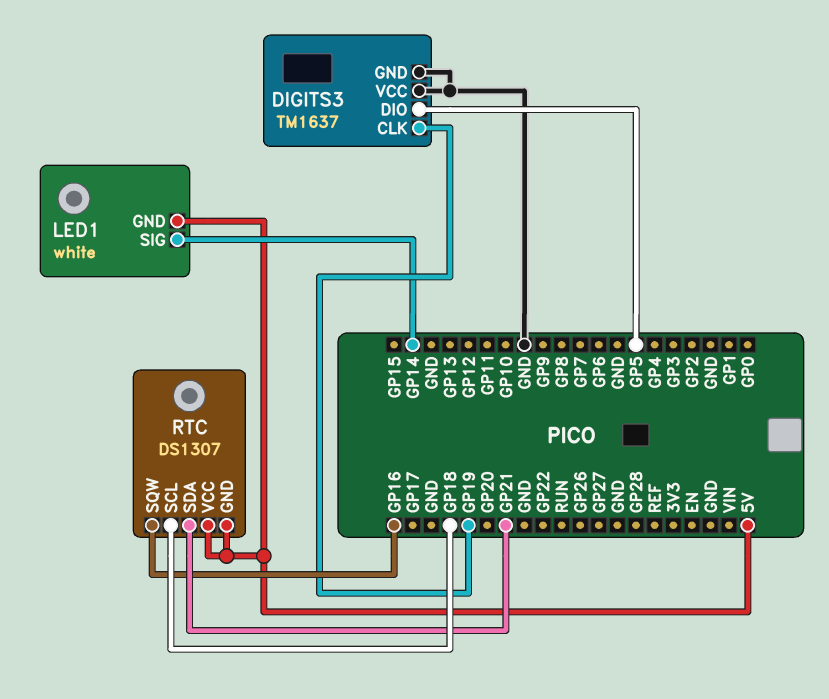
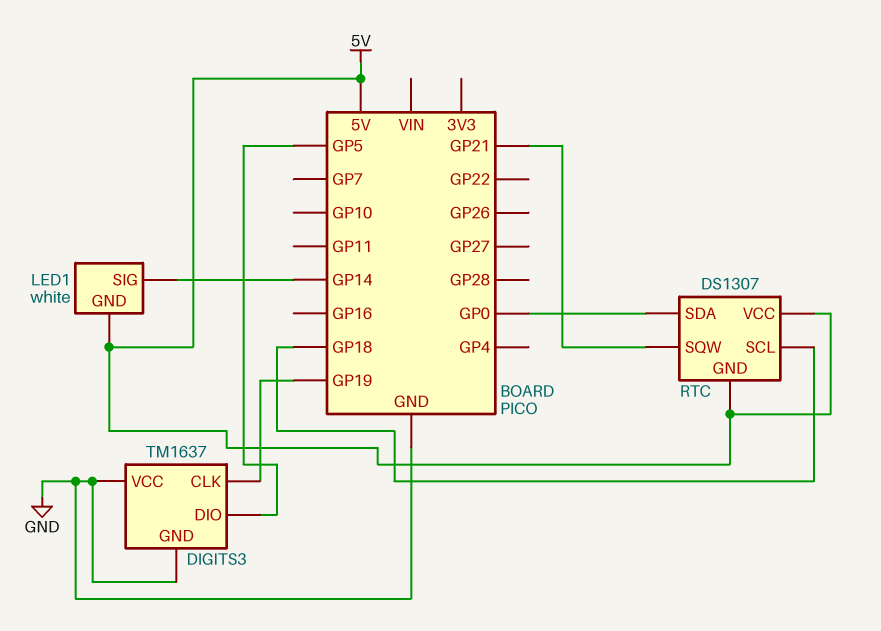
RTC pin SDA: GP21 -> GP0
RTC pin SQW: GP16 -> GP21

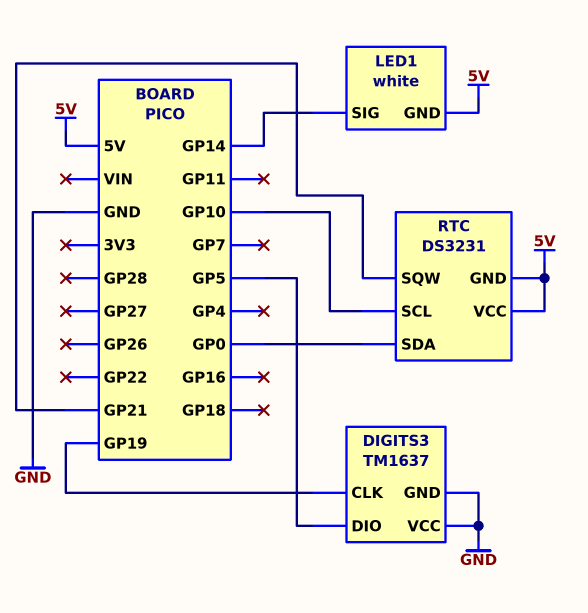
RTC: DS1307 -> DS3231
RTC pin SCL: GP18 -> GP10

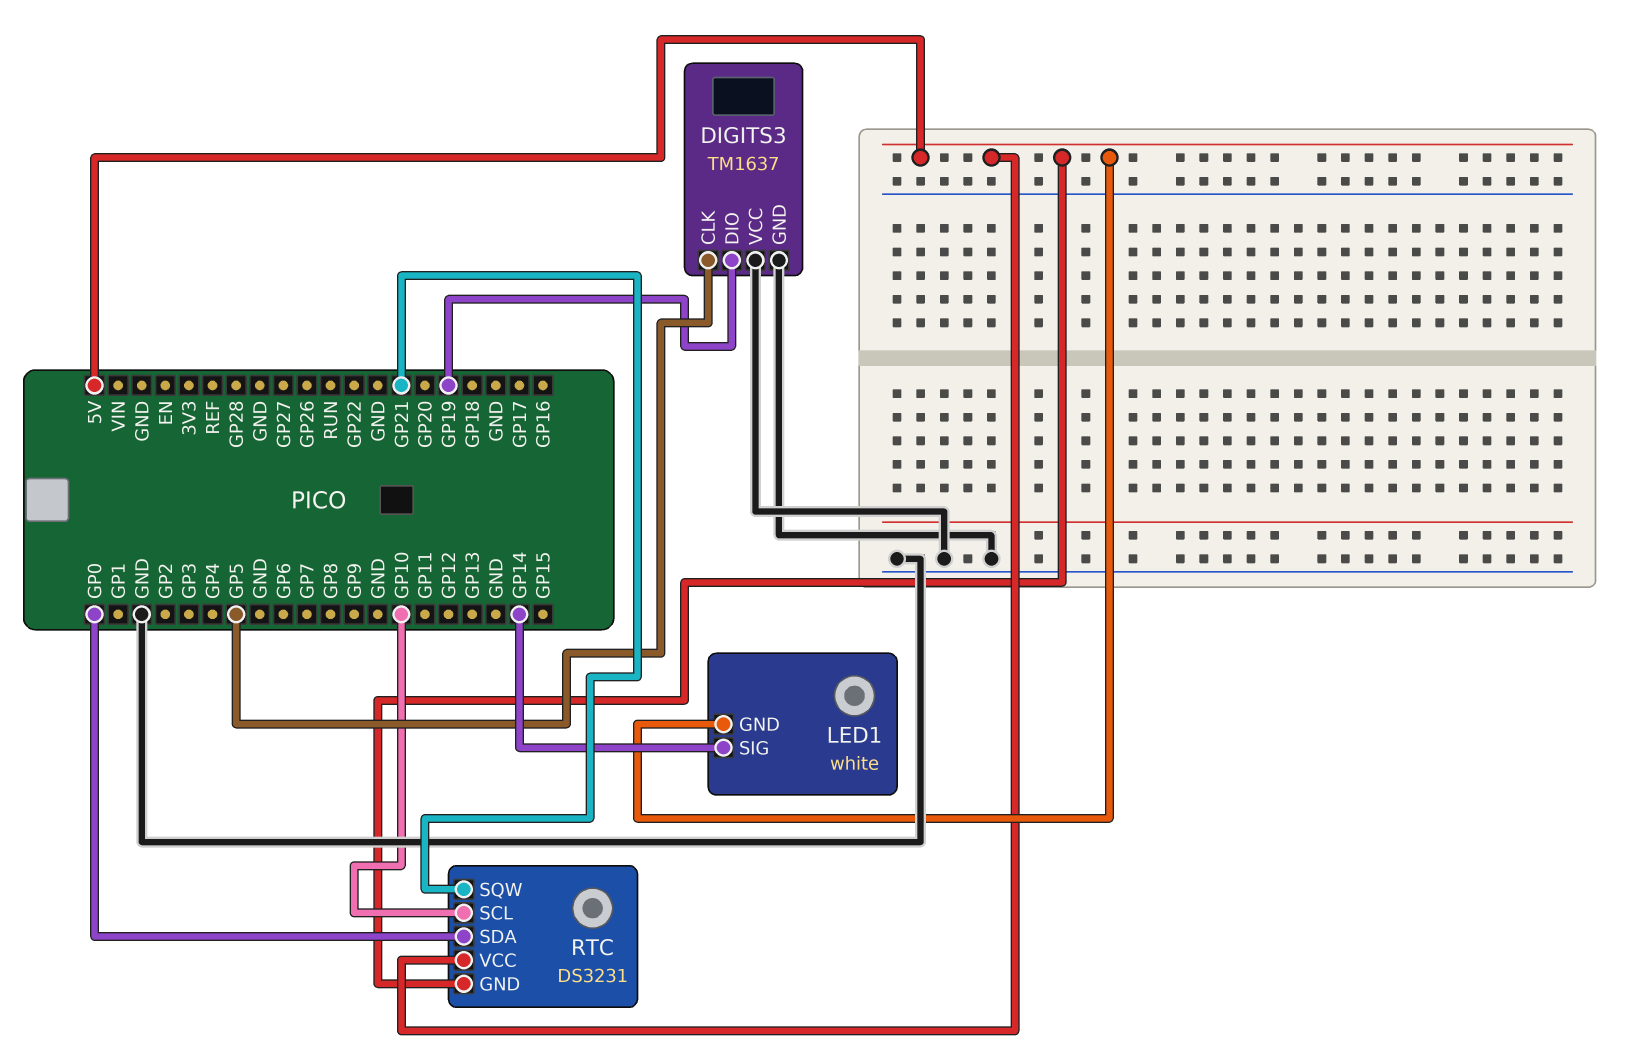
DIGITS3 pin CLK: GP19 -> GP5
DIGITS3 pin DIO: GP5 -> GP19

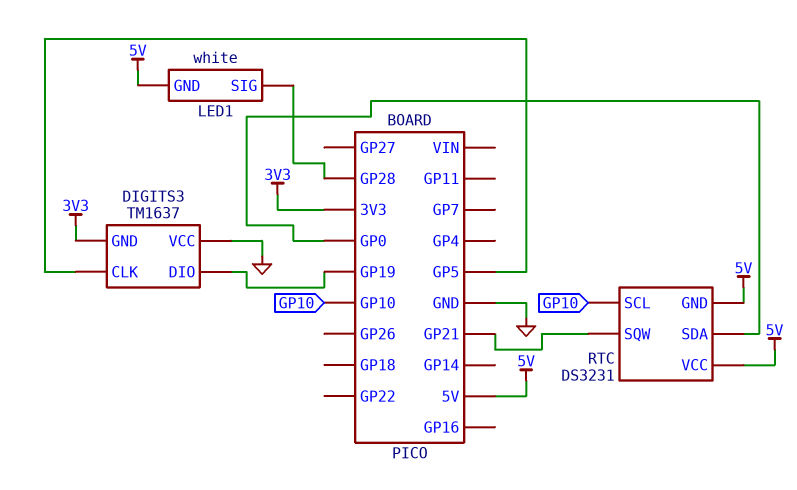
DIGITS3 pin GND: GND -> 3V3
LED1 pin SIG: GP14 -> GP28

